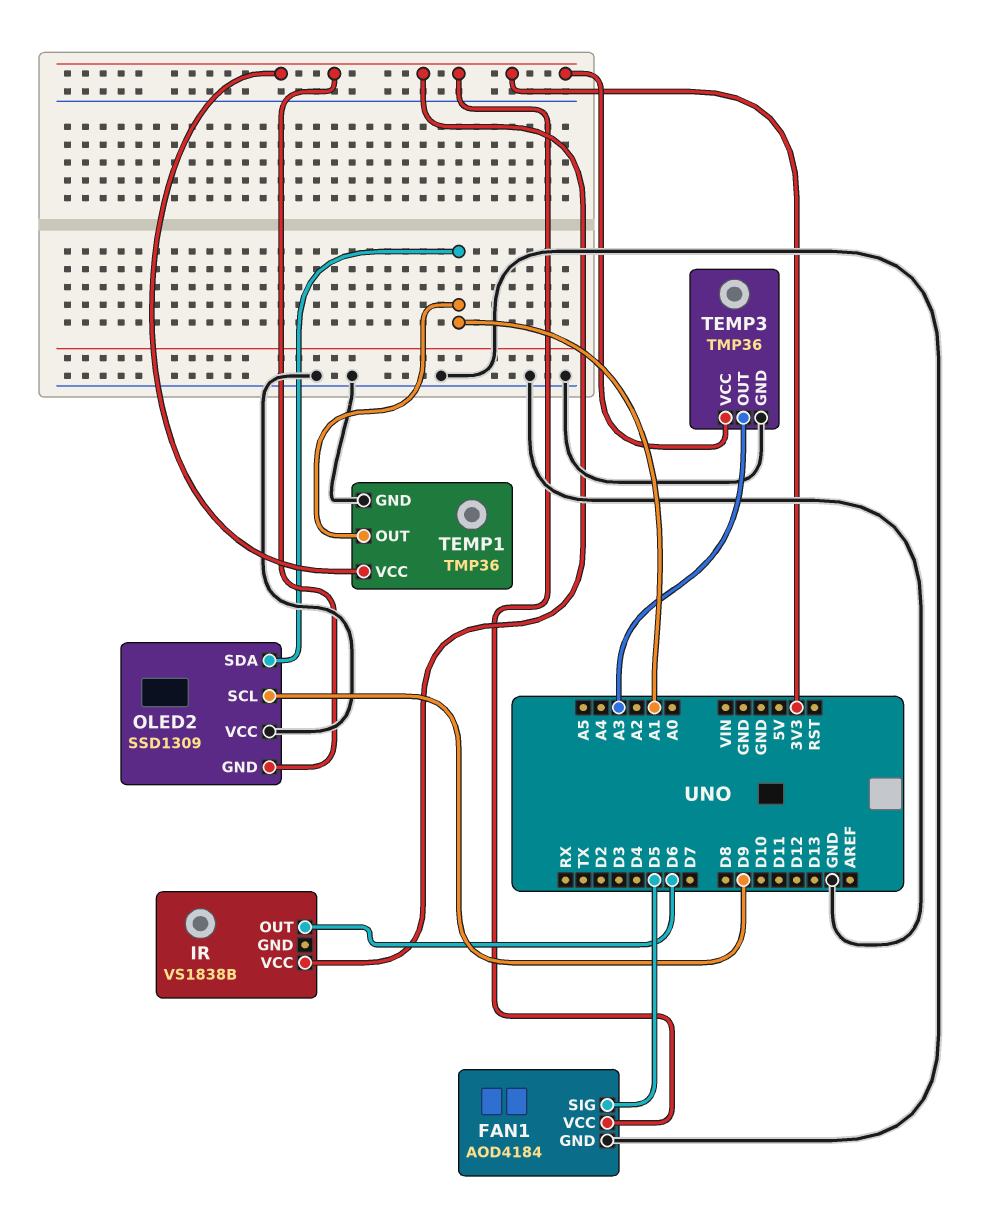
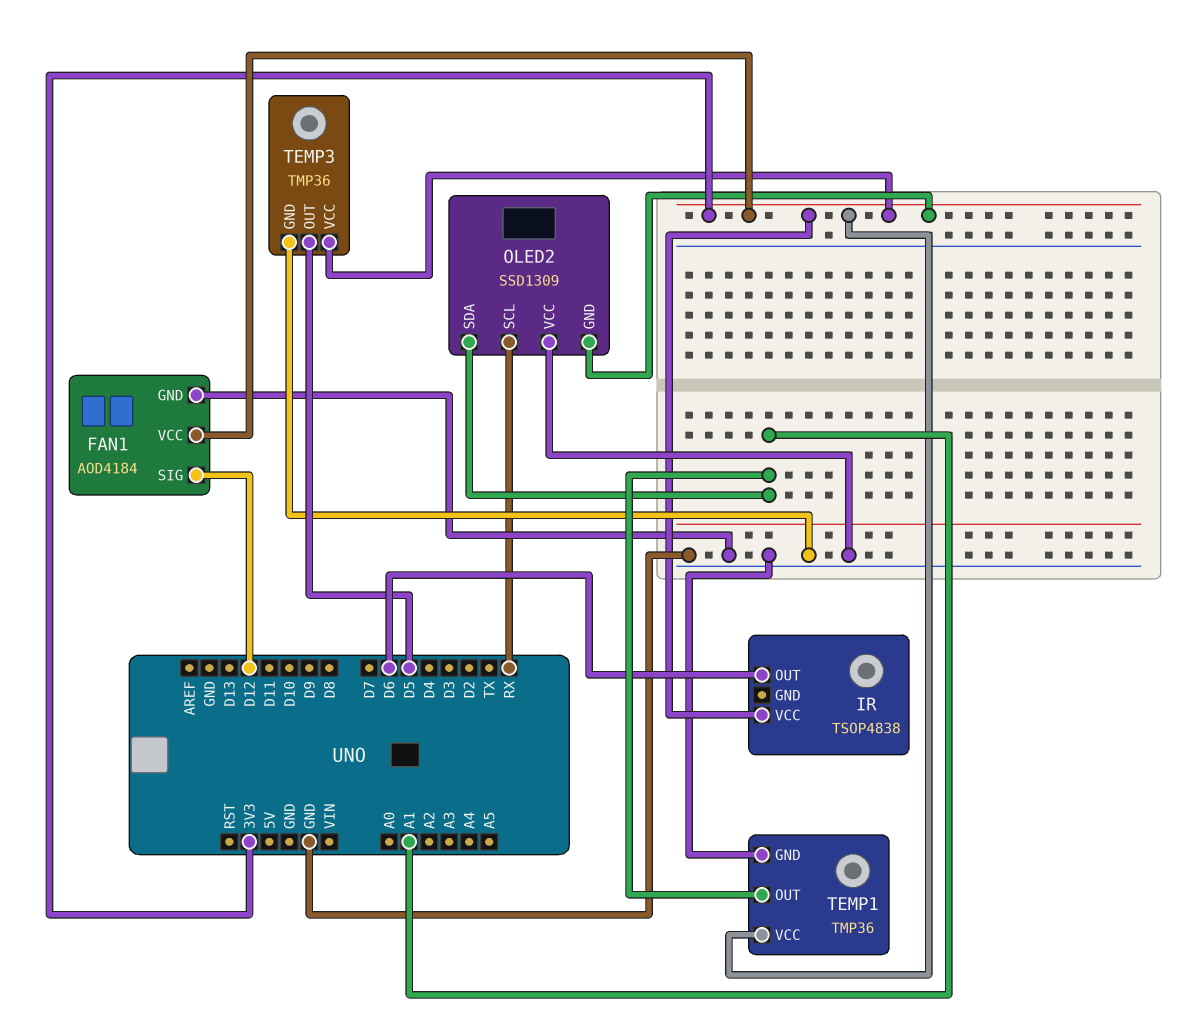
FAN1 pin SIG: D5 -> D12
IR: VS1838B -> TSOP4838
OLED2 pin SCL: D9 -> RX
TEMP3 pin OUT: A3 -> D5

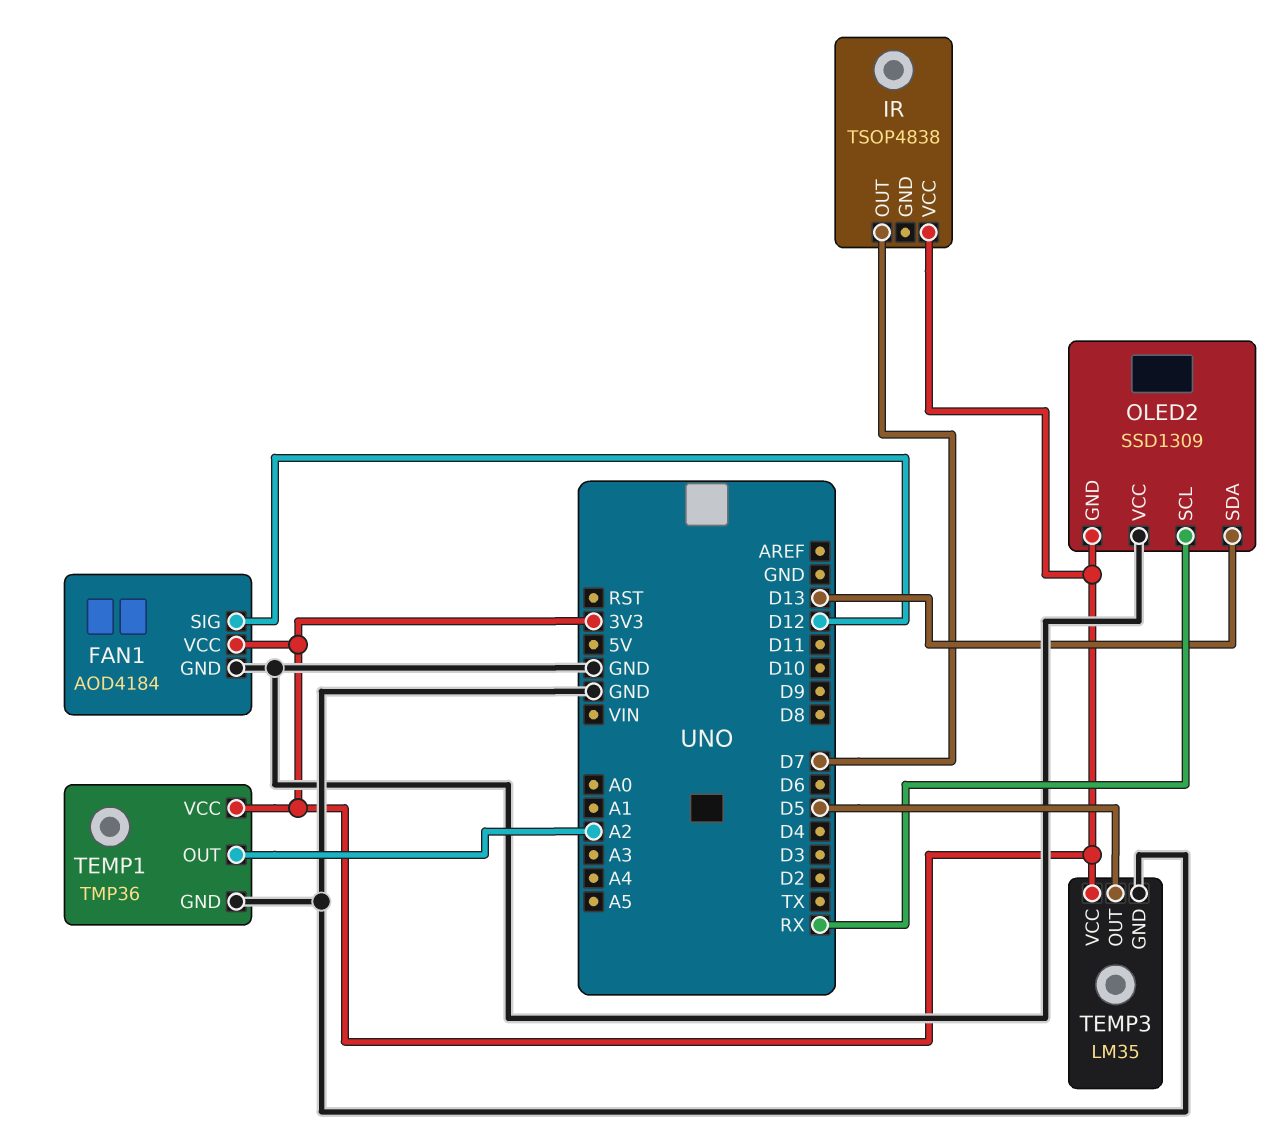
IR pin OUT: D6 -> D7
OLED2 pin SDA: A1 -> D13
TEMP1 pin OUT: A1 -> A2
TEMP3: TMP36 -> LM35

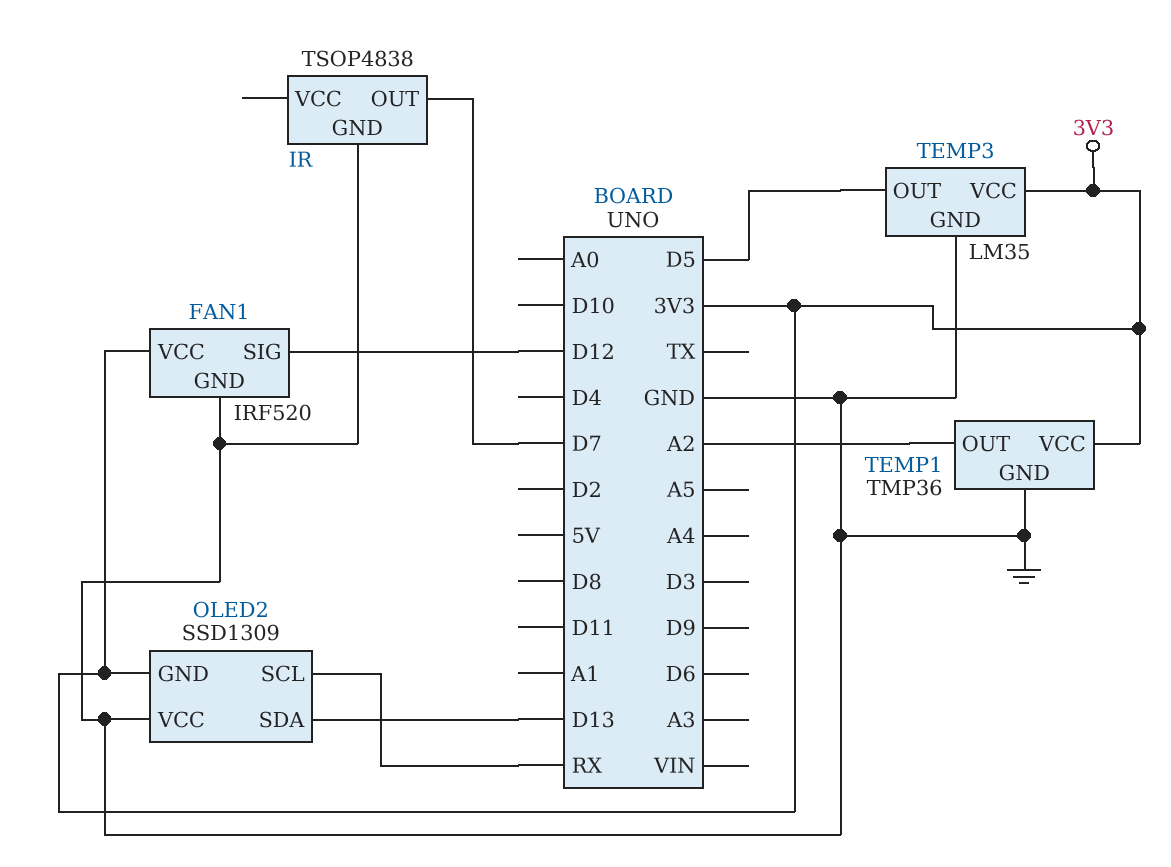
FAN1: AOD4184 -> IRF520
IR pin GND: none -> GND
IR pin VCC: 3V3 -> none

